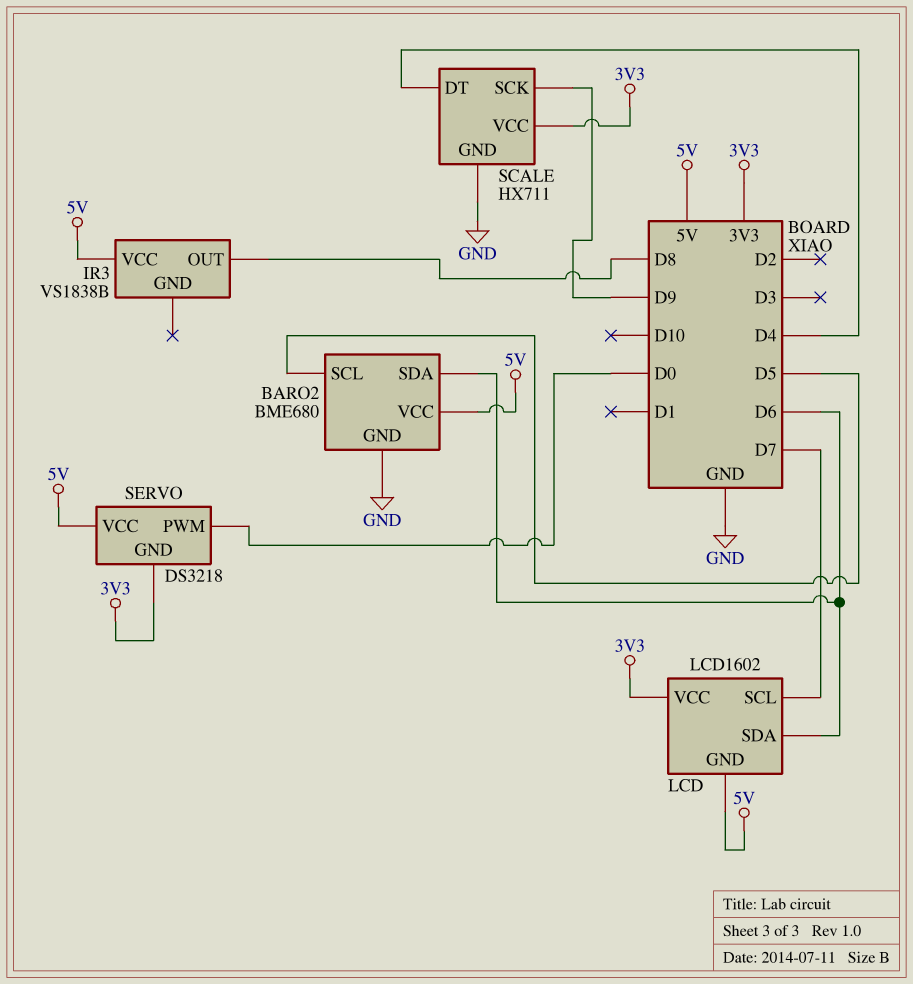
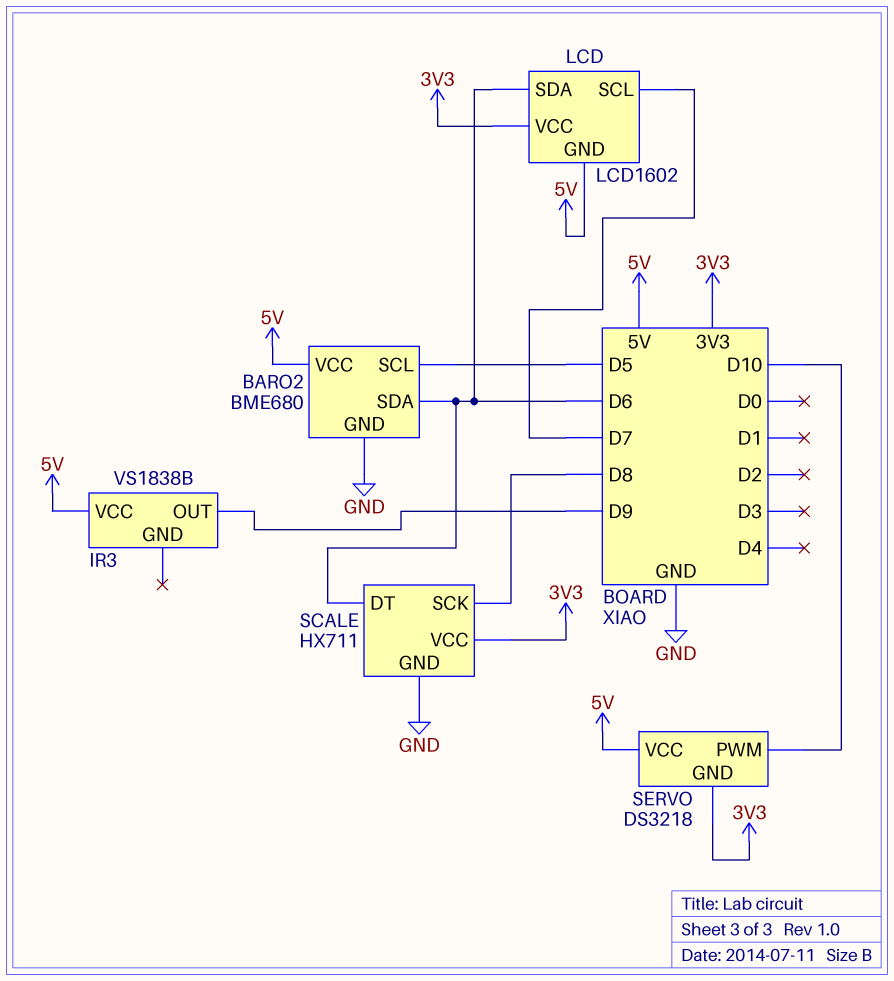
IR3 pin OUT: D8 -> D9
SCALE pin DT: D4 -> D6
SCALE pin SCK: D9 -> D8
SERVO pin PWM: D0 -> D10

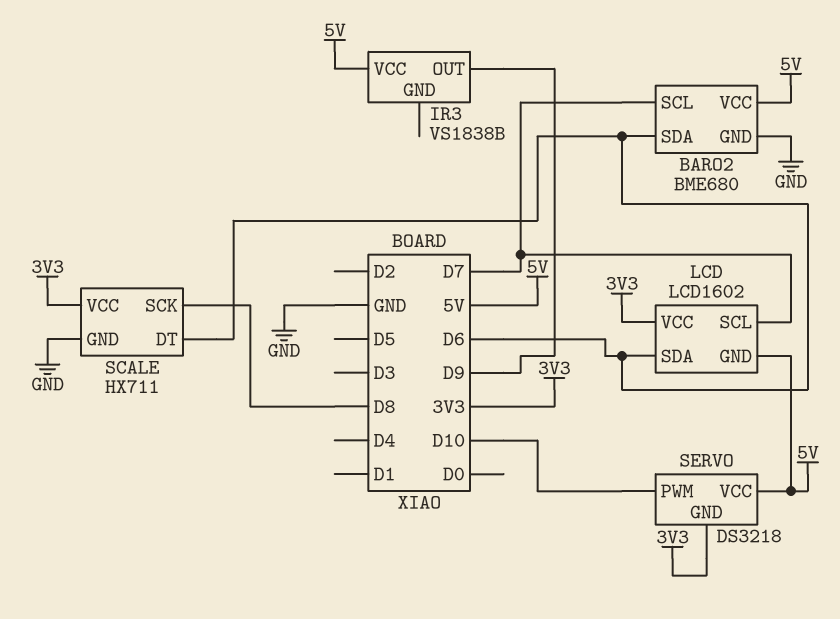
BARO2 pin SCL: D5 -> D7

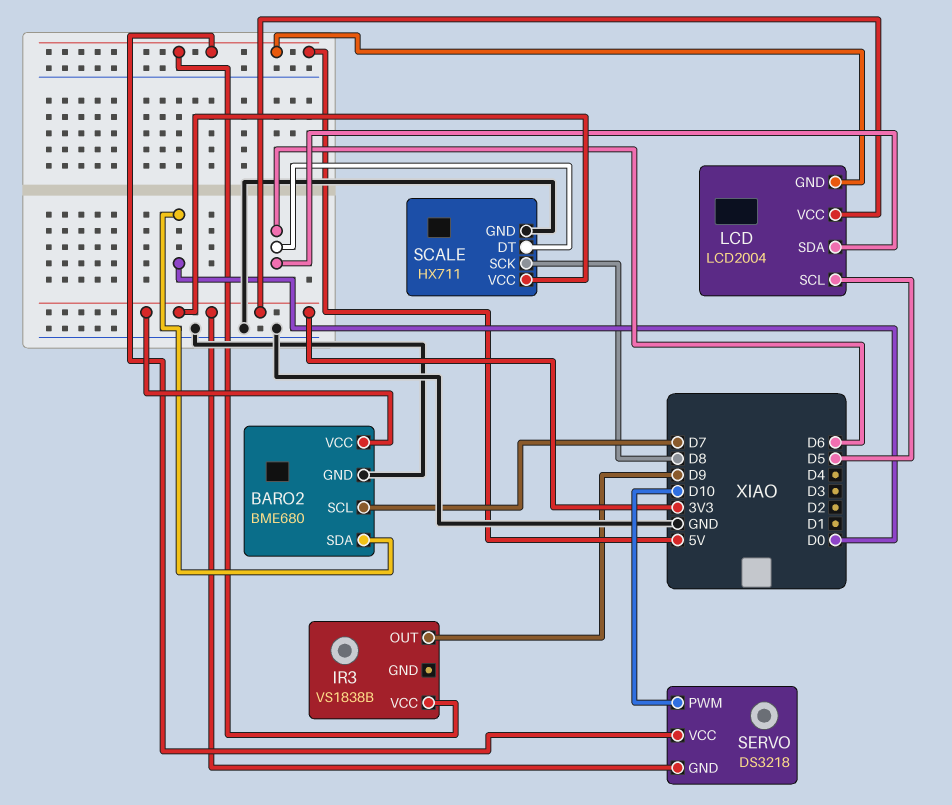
BARO2 pin SDA: D6 -> D0
BARO2 pin VCC: 5V -> 3V3
LCD: LCD1602 -> LCD2004
LCD pin SCL: D7 -> D5

